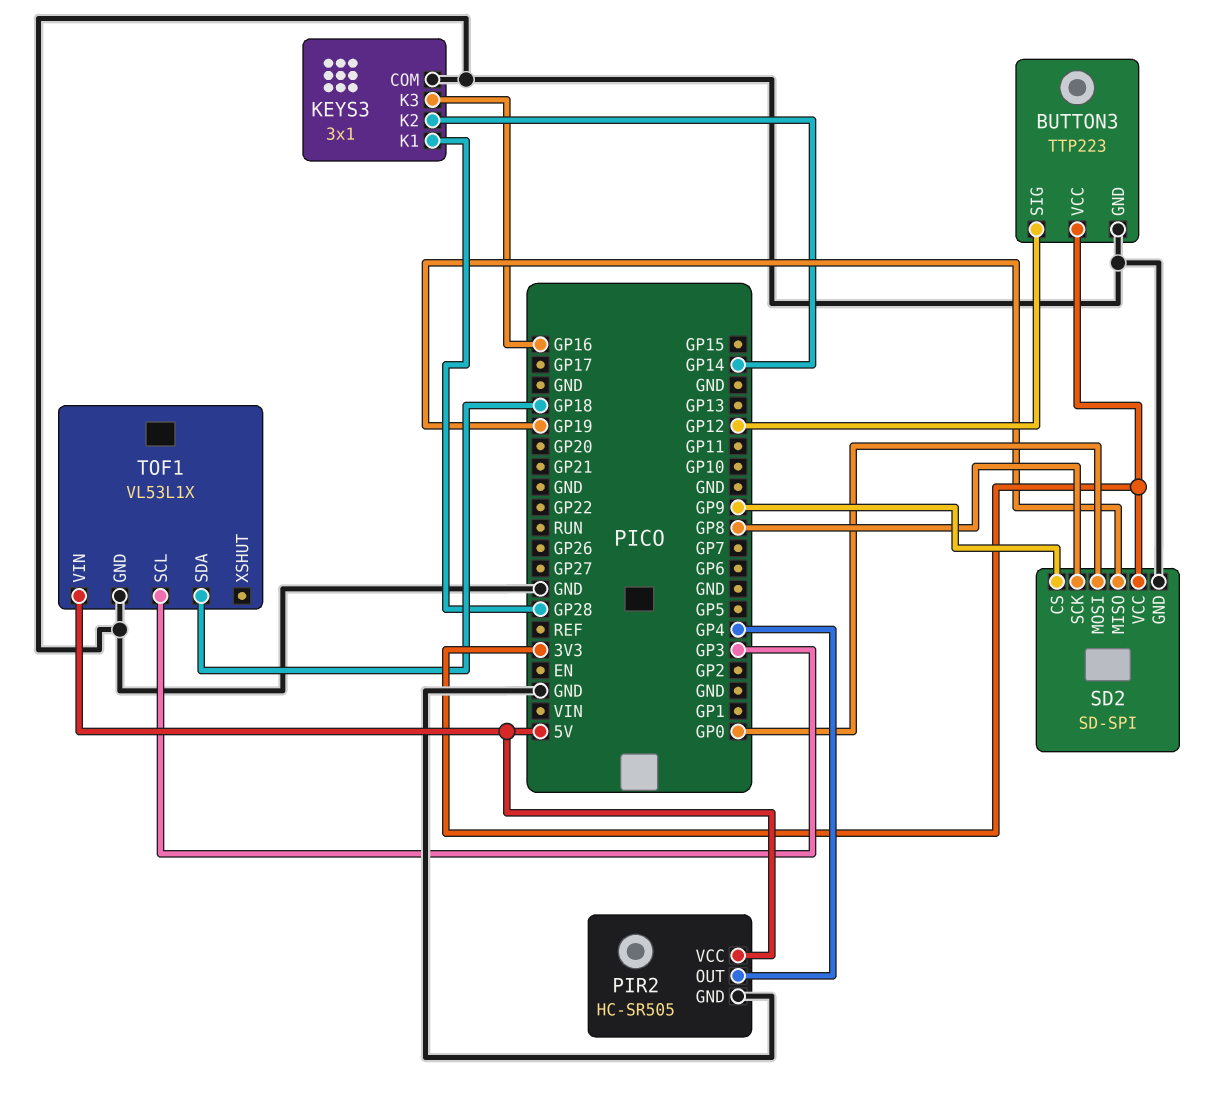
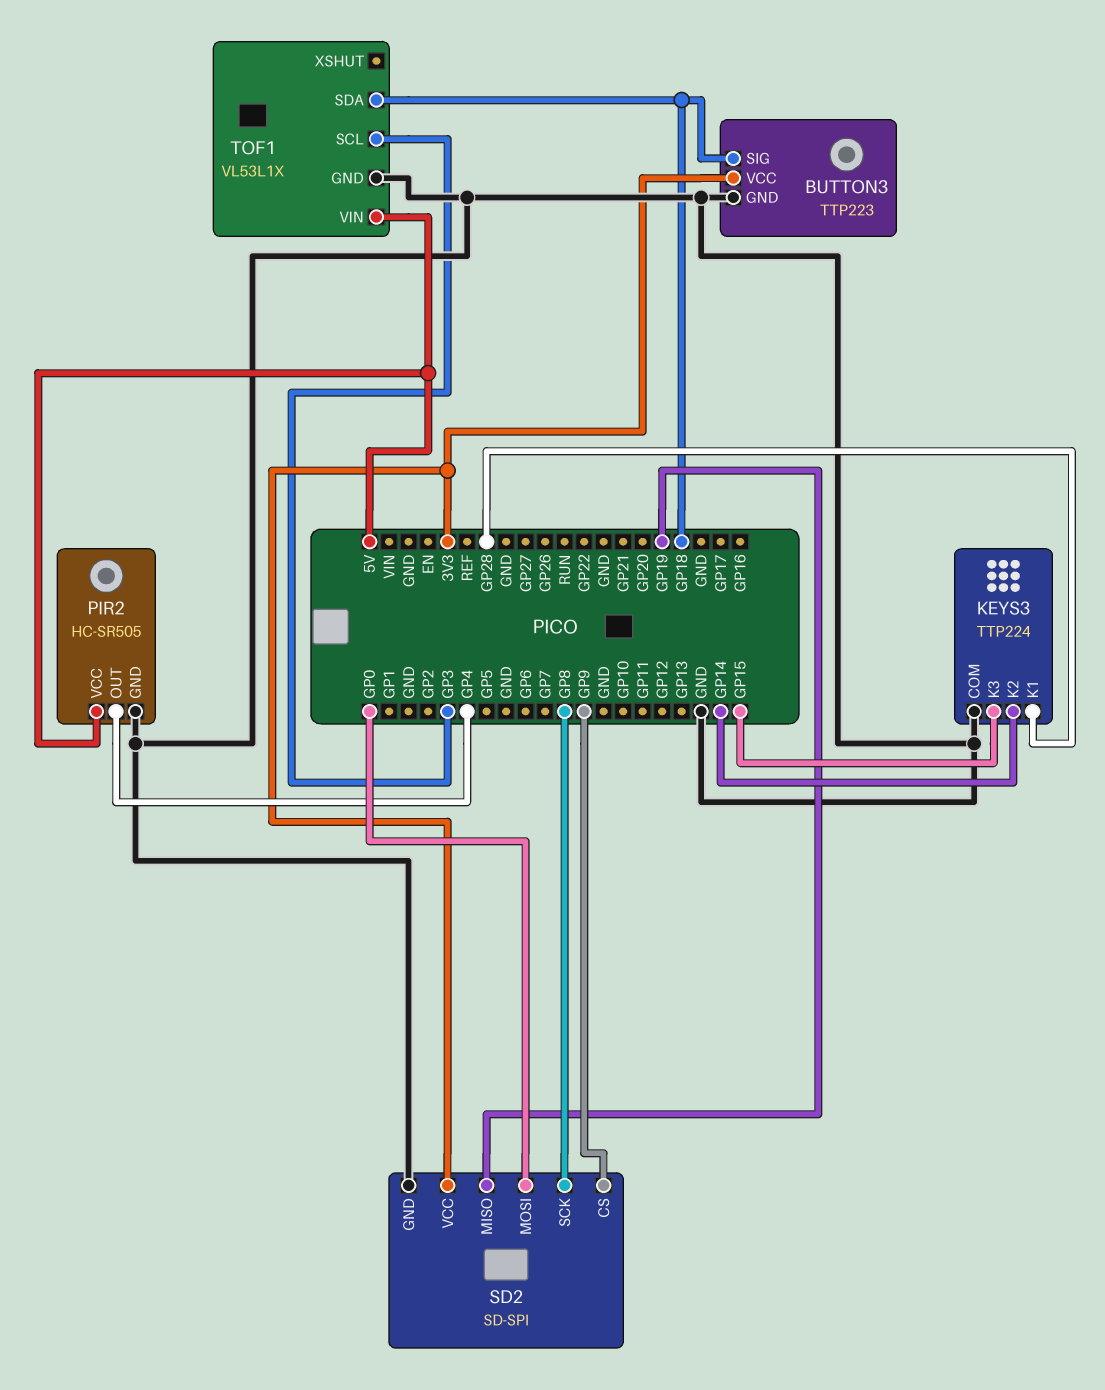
BUTTON3 pin SIG: GP12 -> GP18
KEYS3: 3x1 -> TTP224
KEYS3 pin K3: GP16 -> GP15

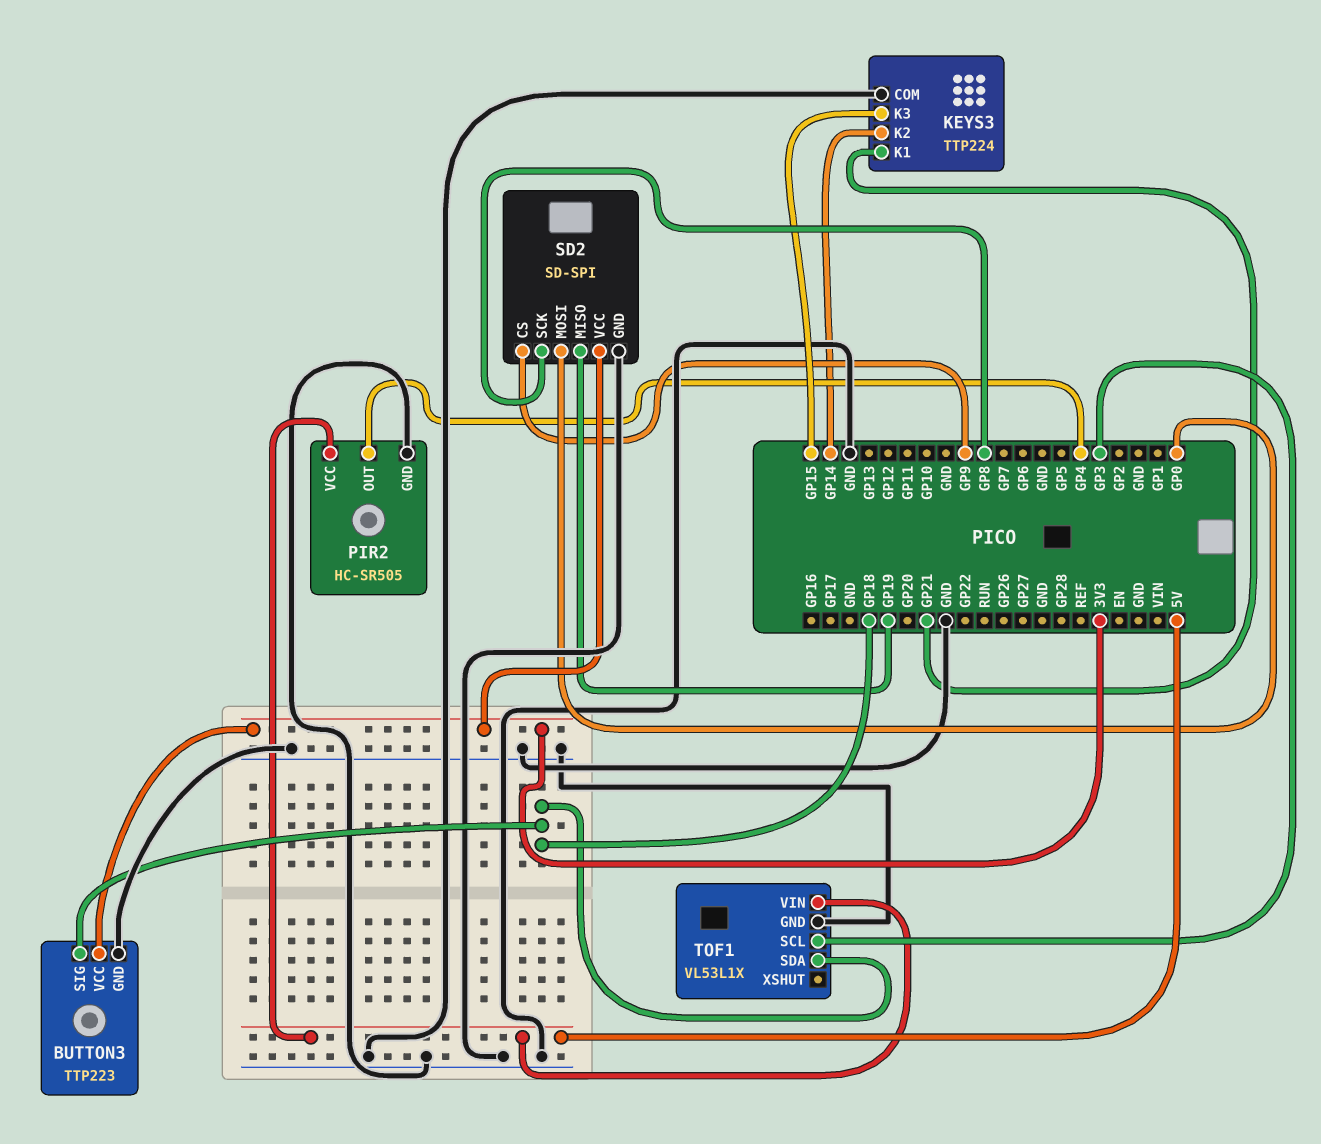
KEYS3 pin K1: GP28 -> GP21

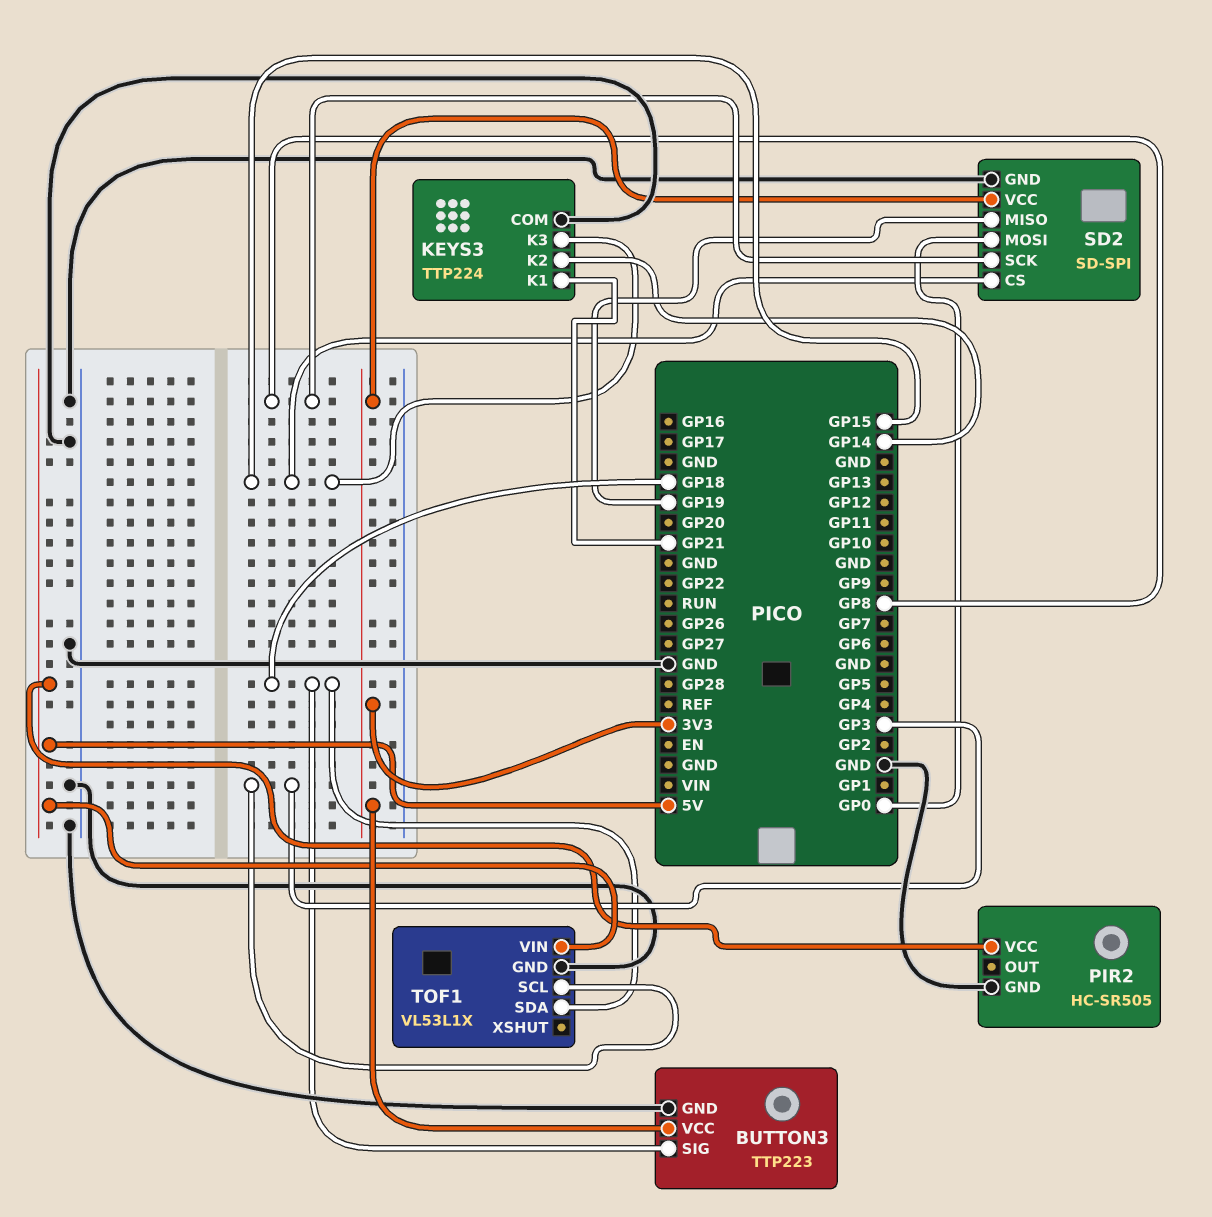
PIR2 pin OUT: GP4 -> none
SD2 pin CS: GP9 -> GP15

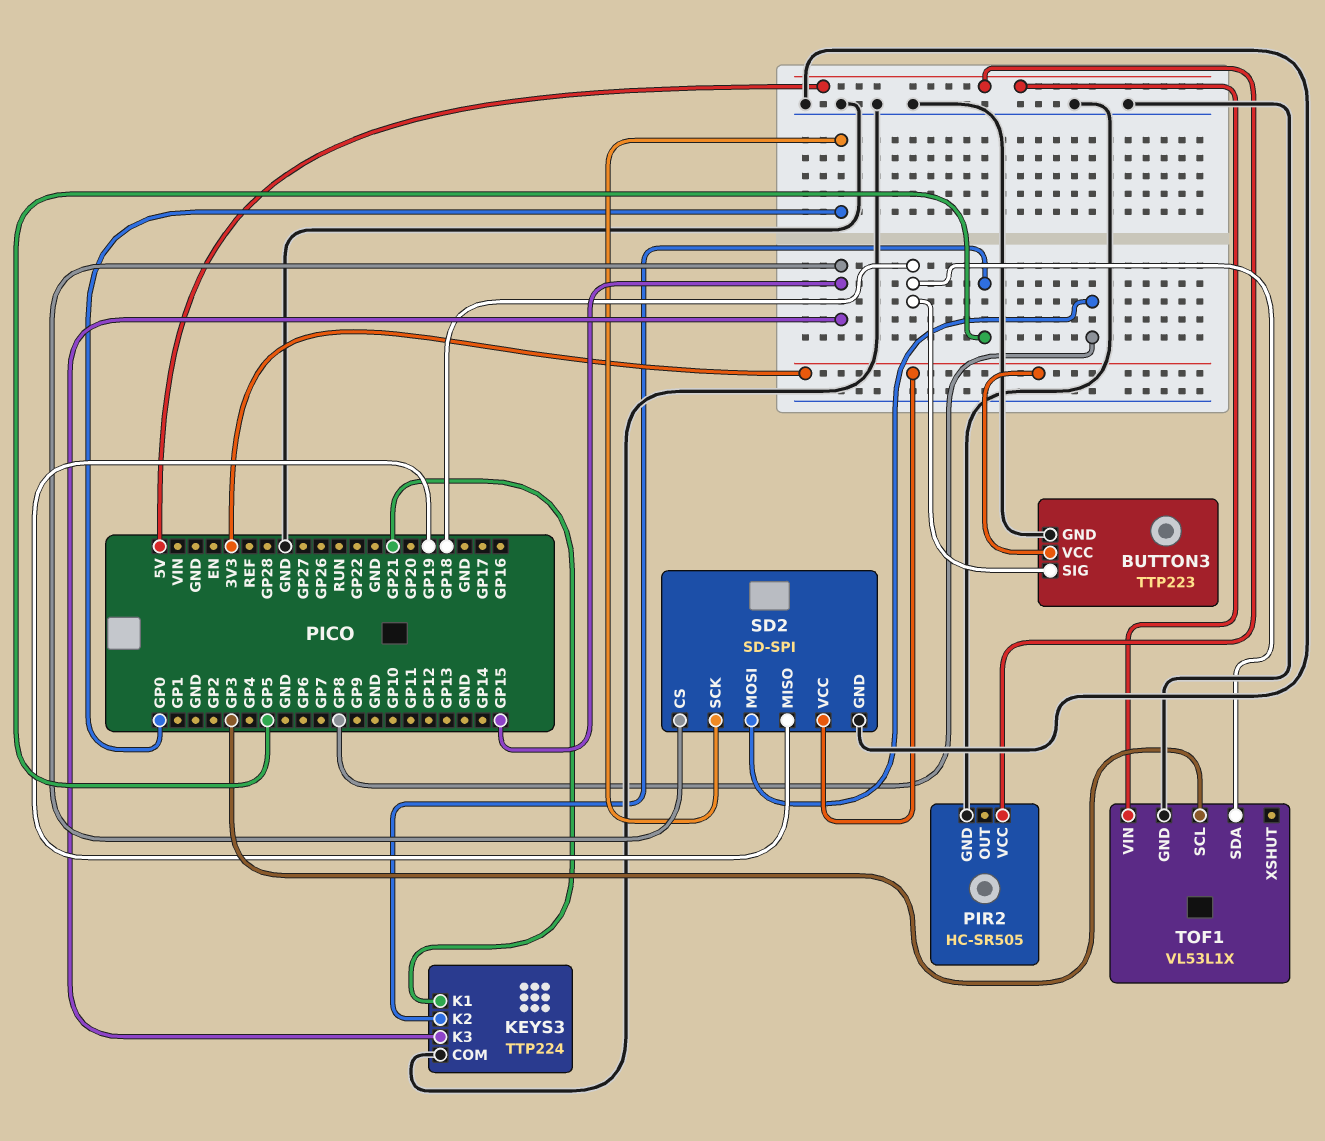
KEYS3 pin K2: GP14 -> GP5
SD2 pin MOSI: GP0 -> GP8
SD2 pin SCK: GP8 -> GP0

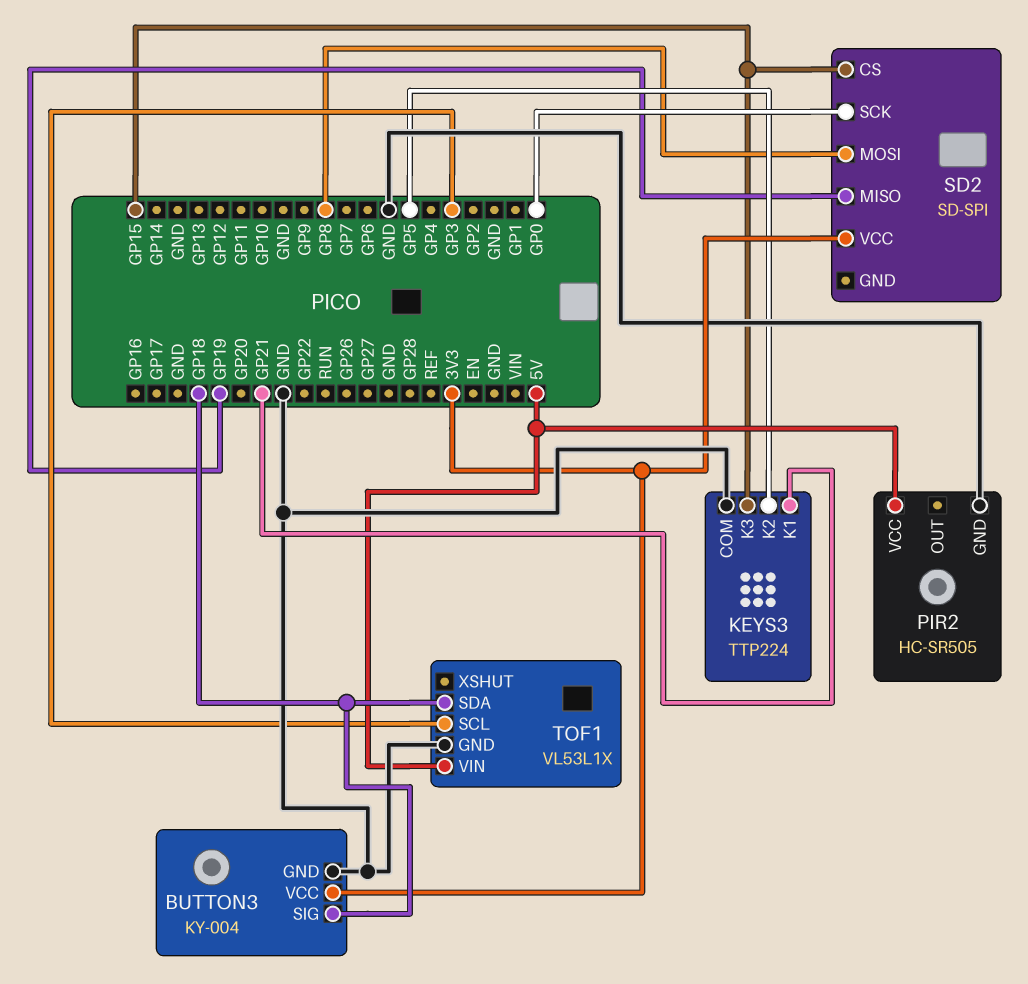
BUTTON3: TTP223 -> KY-004
SD2 pin GND: GND -> none

